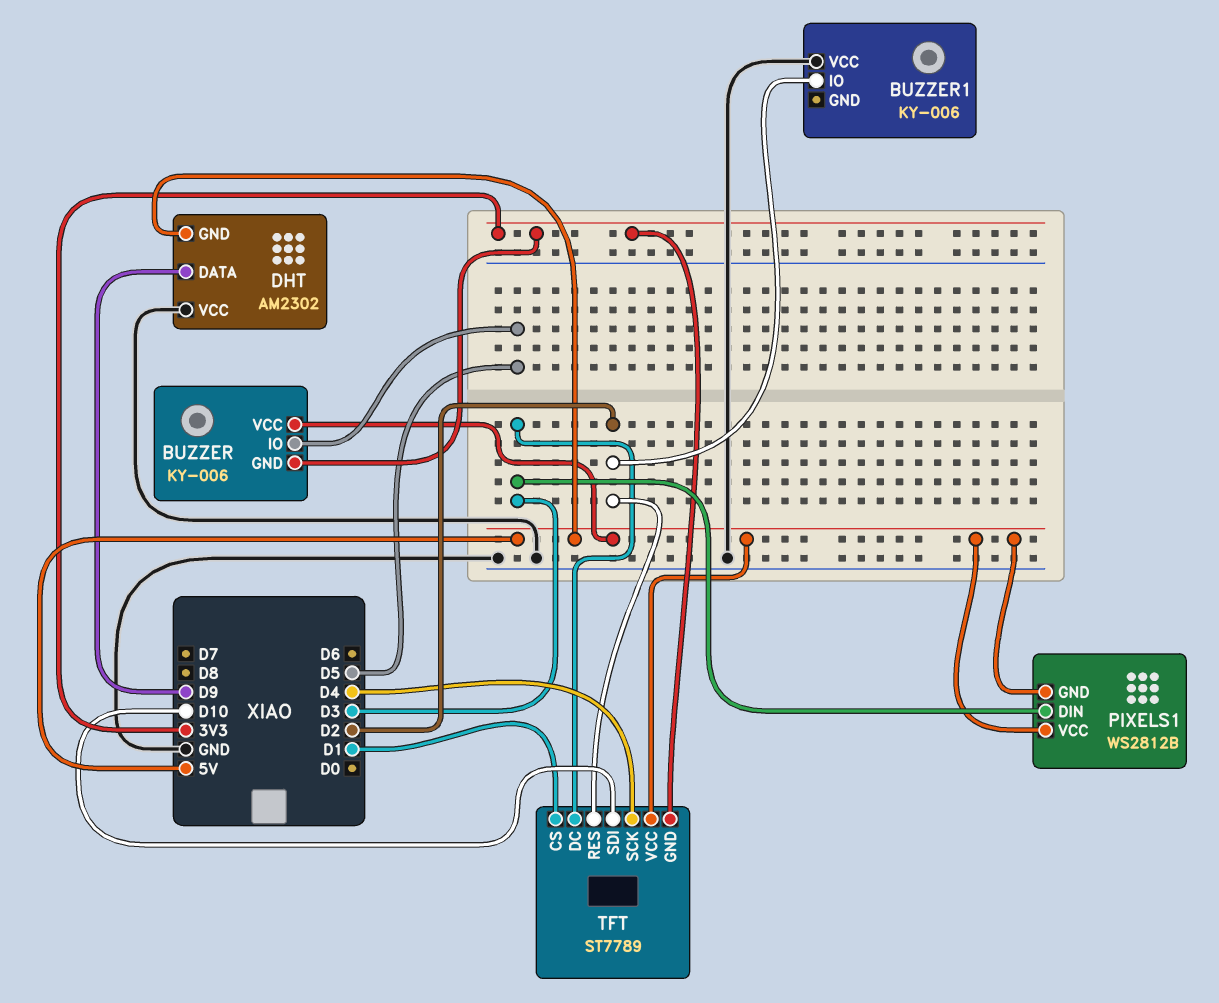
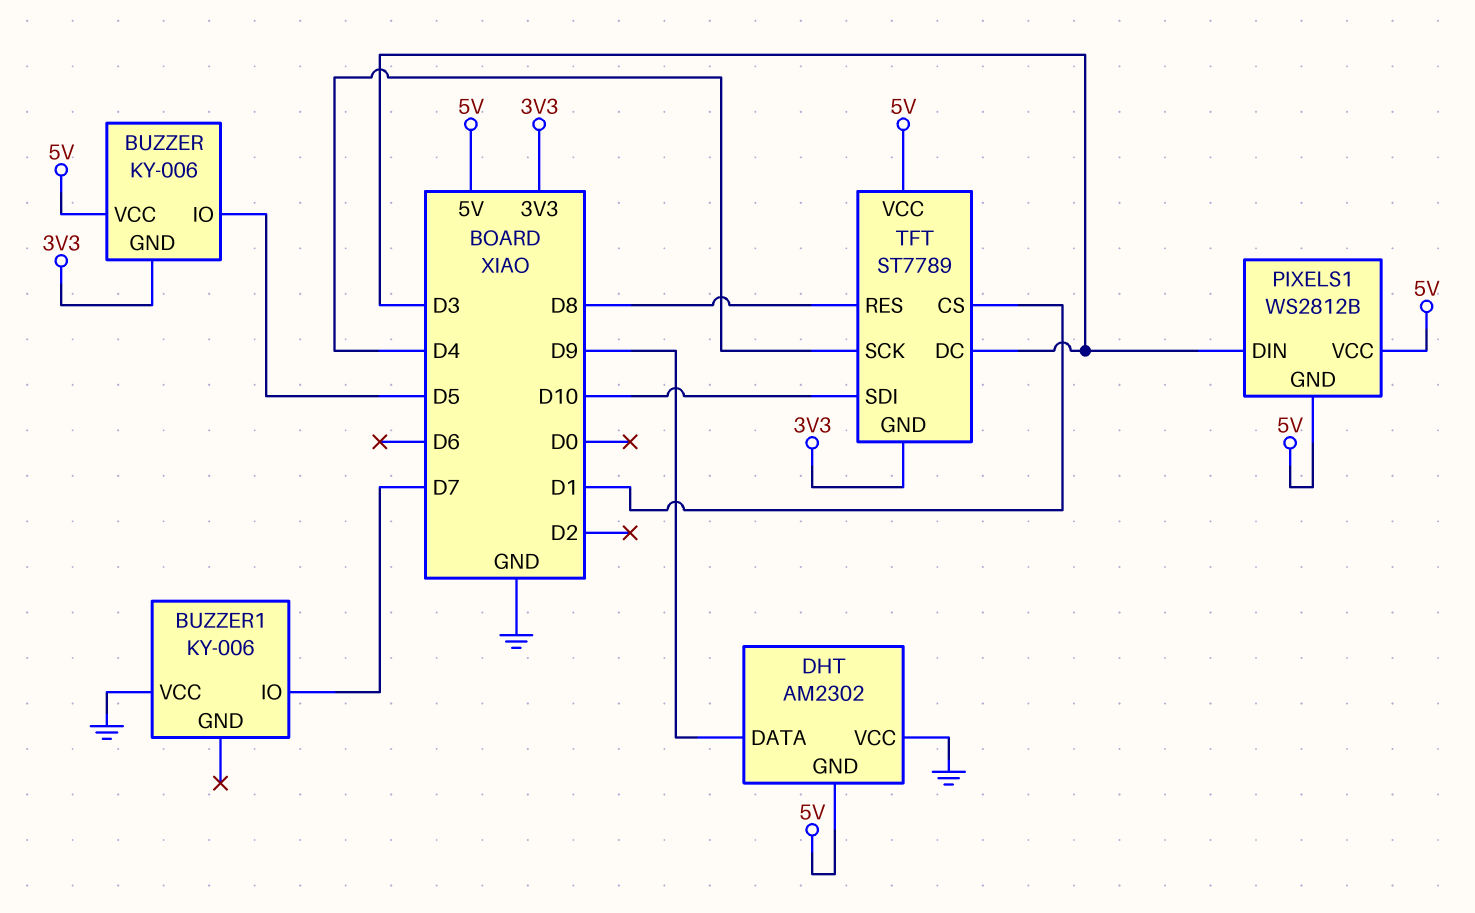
BUZZER1 pin IO: D2 -> D7
TFT pin RES: D2 -> D8

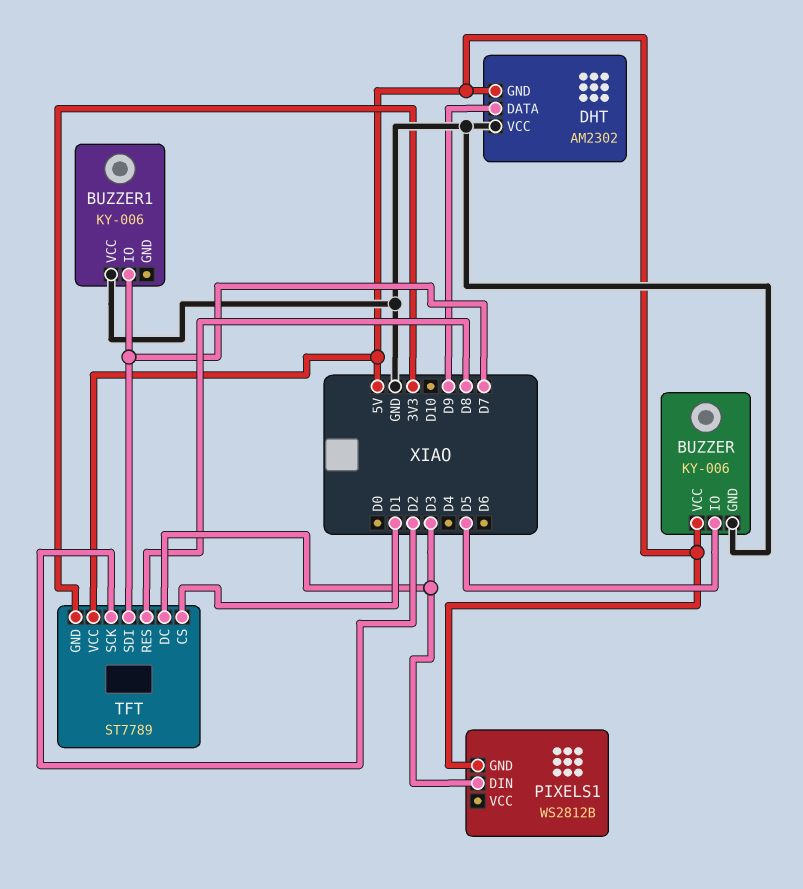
BUZZER pin GND: 3V3 -> GND
PIXELS1 pin VCC: 5V -> none
TFT pin SCK: D4 -> D2
TFT pin SDI: D10 -> D7

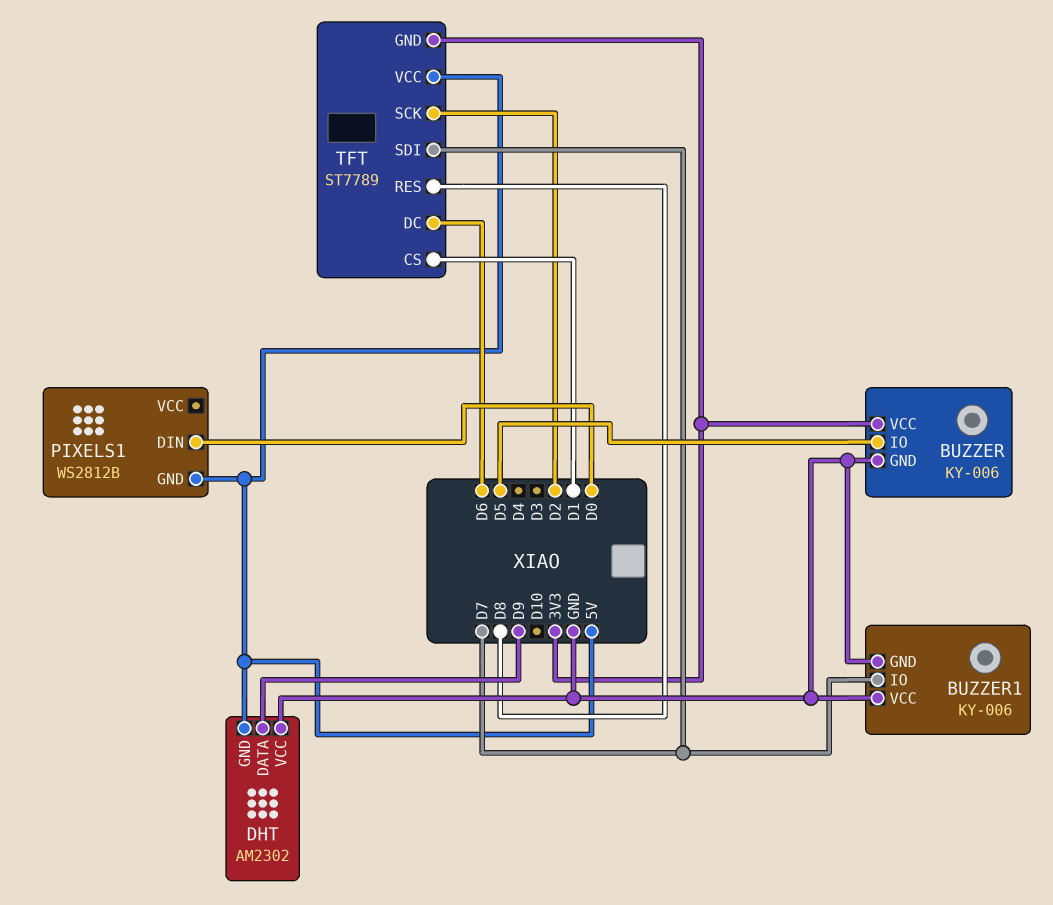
BUZZER pin VCC: 5V -> 3V3
BUZZER1 pin GND: none -> GND
PIXELS1 pin DIN: D3 -> D0
TFT pin DC: D3 -> D6

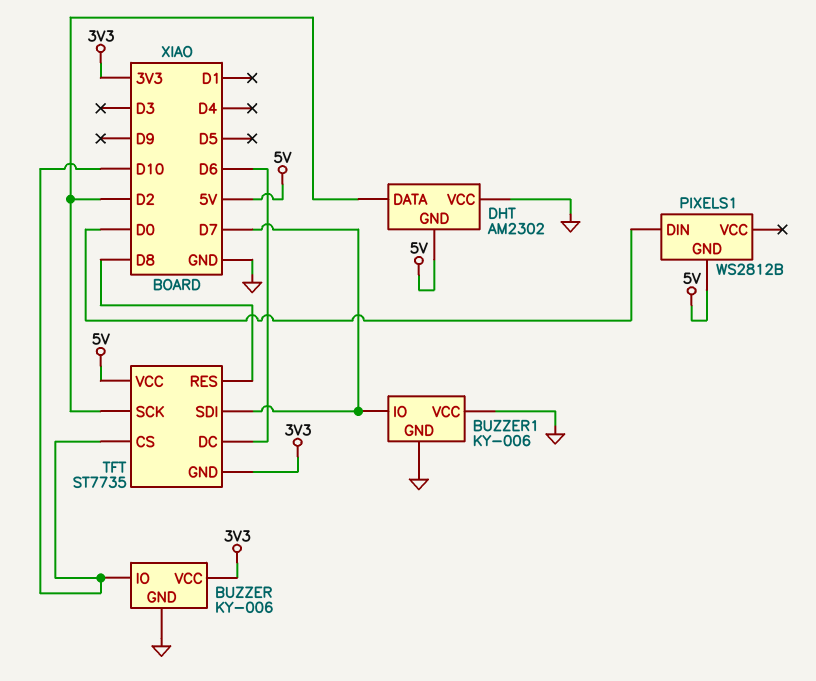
BUZZER pin IO: D5 -> D10
DHT pin DATA: D9 -> D2
TFT: ST7789 -> ST7735
TFT pin CS: D1 -> D10

